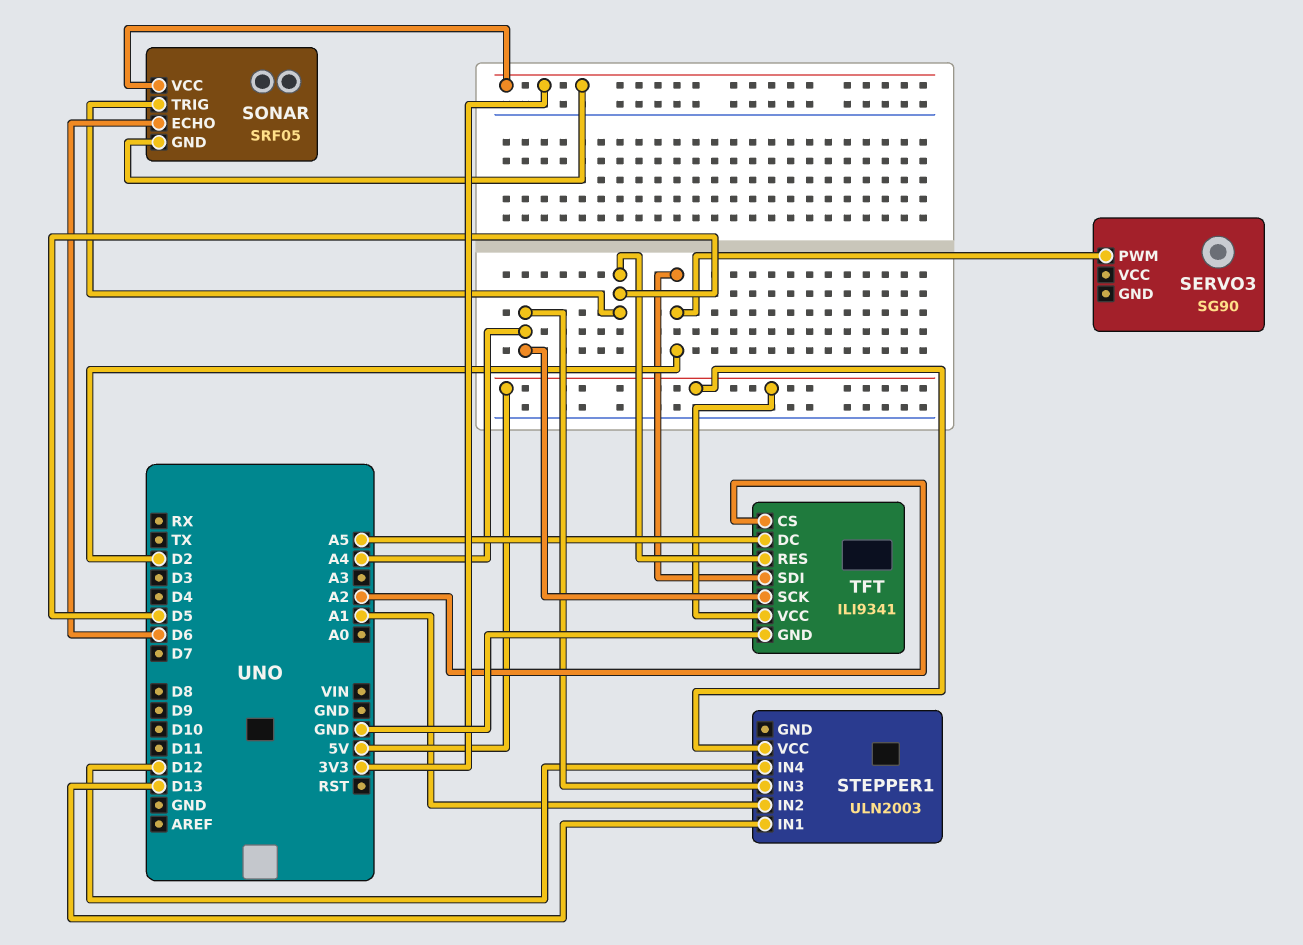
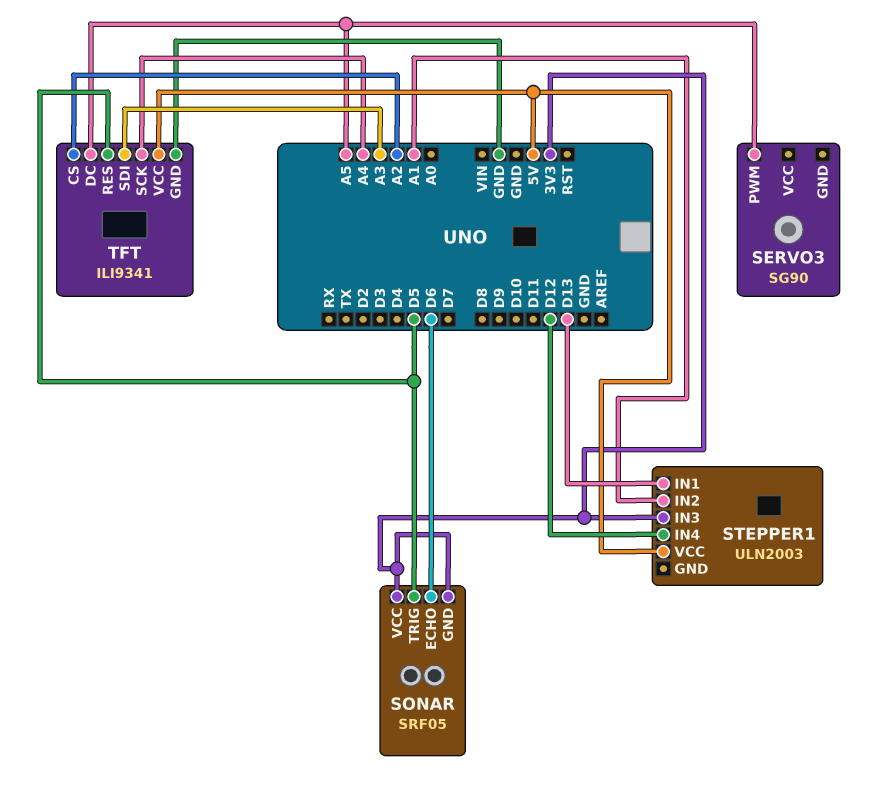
SERVO3 pin PWM: D2 -> A5
STEPPER1 pin IN3: A4 -> 3V3
TFT pin SDI: D2 -> A3

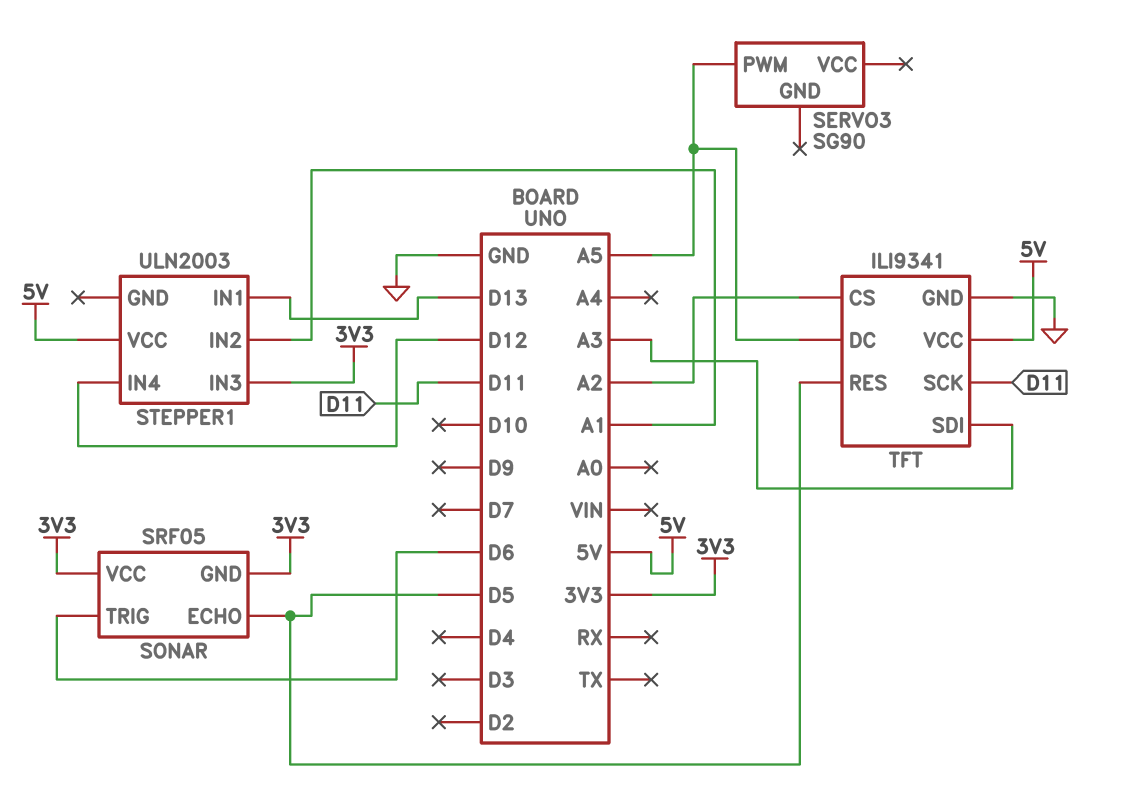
SONAR pin ECHO: D6 -> D5
SONAR pin TRIG: D5 -> D6
TFT pin SCK: A4 -> D11

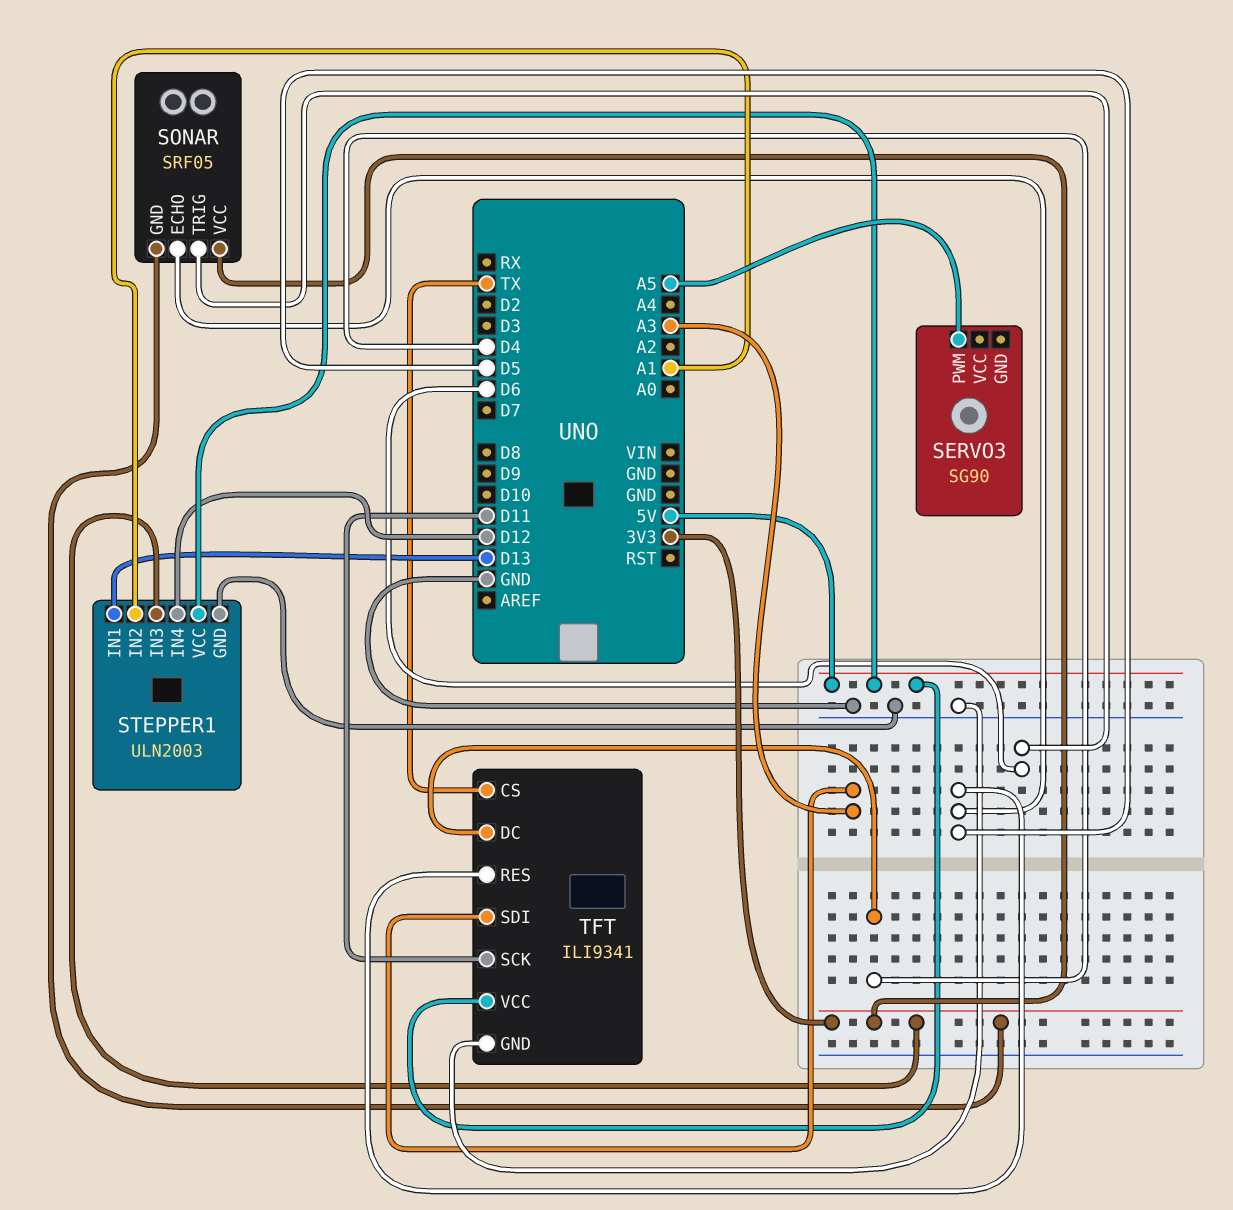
STEPPER1 pin GND: none -> GND
TFT pin CS: A2 -> TX
TFT pin DC: A5 -> D4

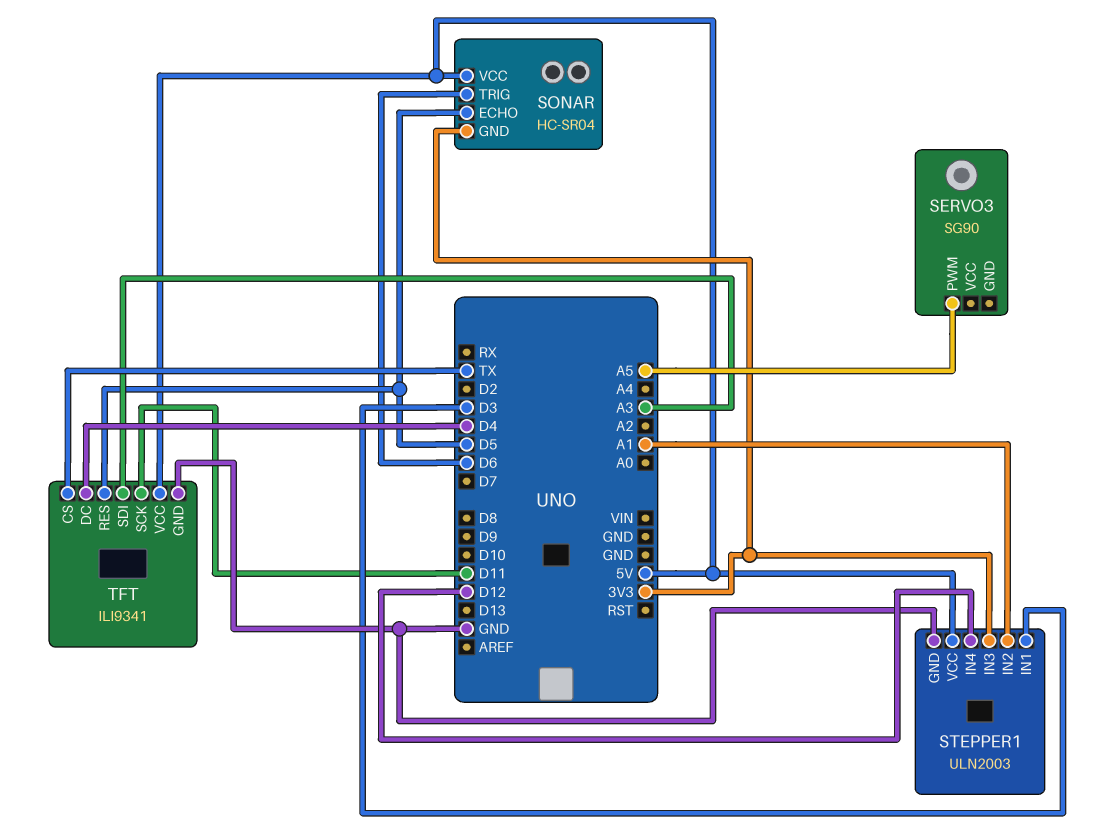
SONAR: SRF05 -> HC-SR04
SONAR pin VCC: 3V3 -> 5V
STEPPER1 pin IN1: D13 -> D3

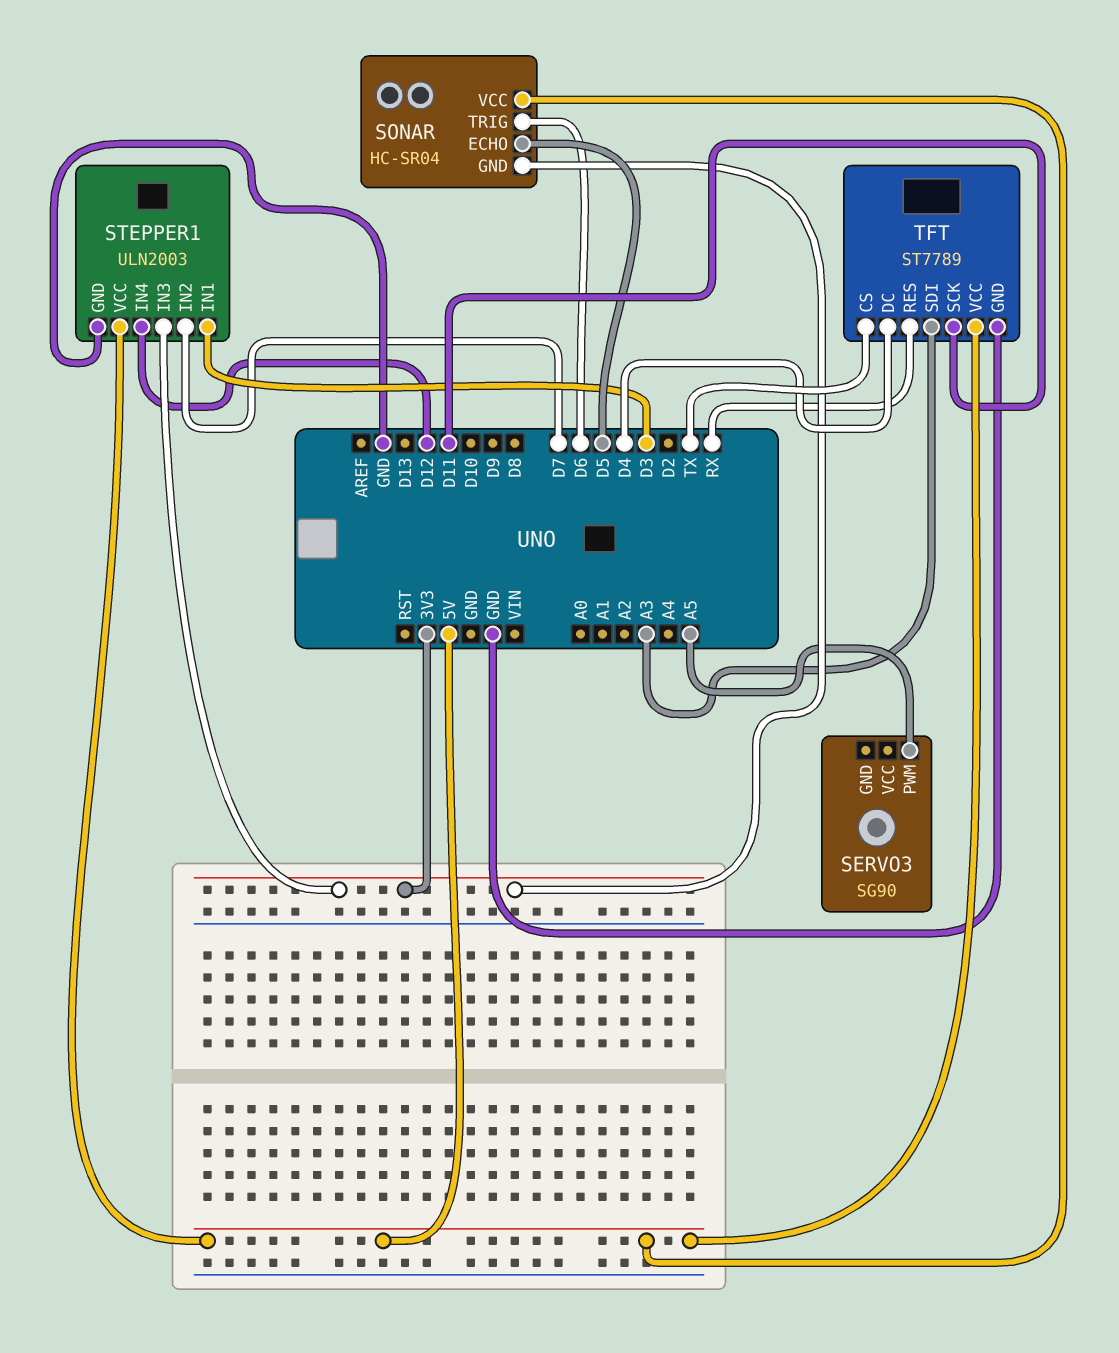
STEPPER1 pin IN2: A1 -> D7
TFT: ILI9341 -> ST7789
TFT pin RES: D5 -> RX

